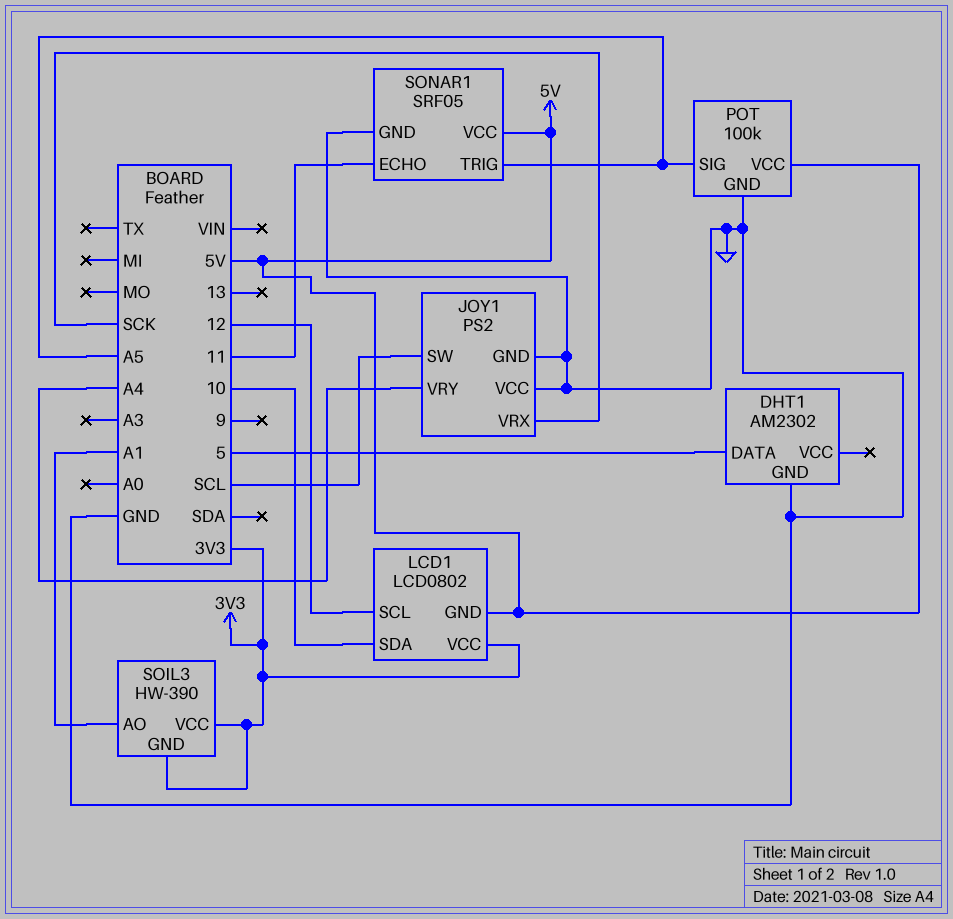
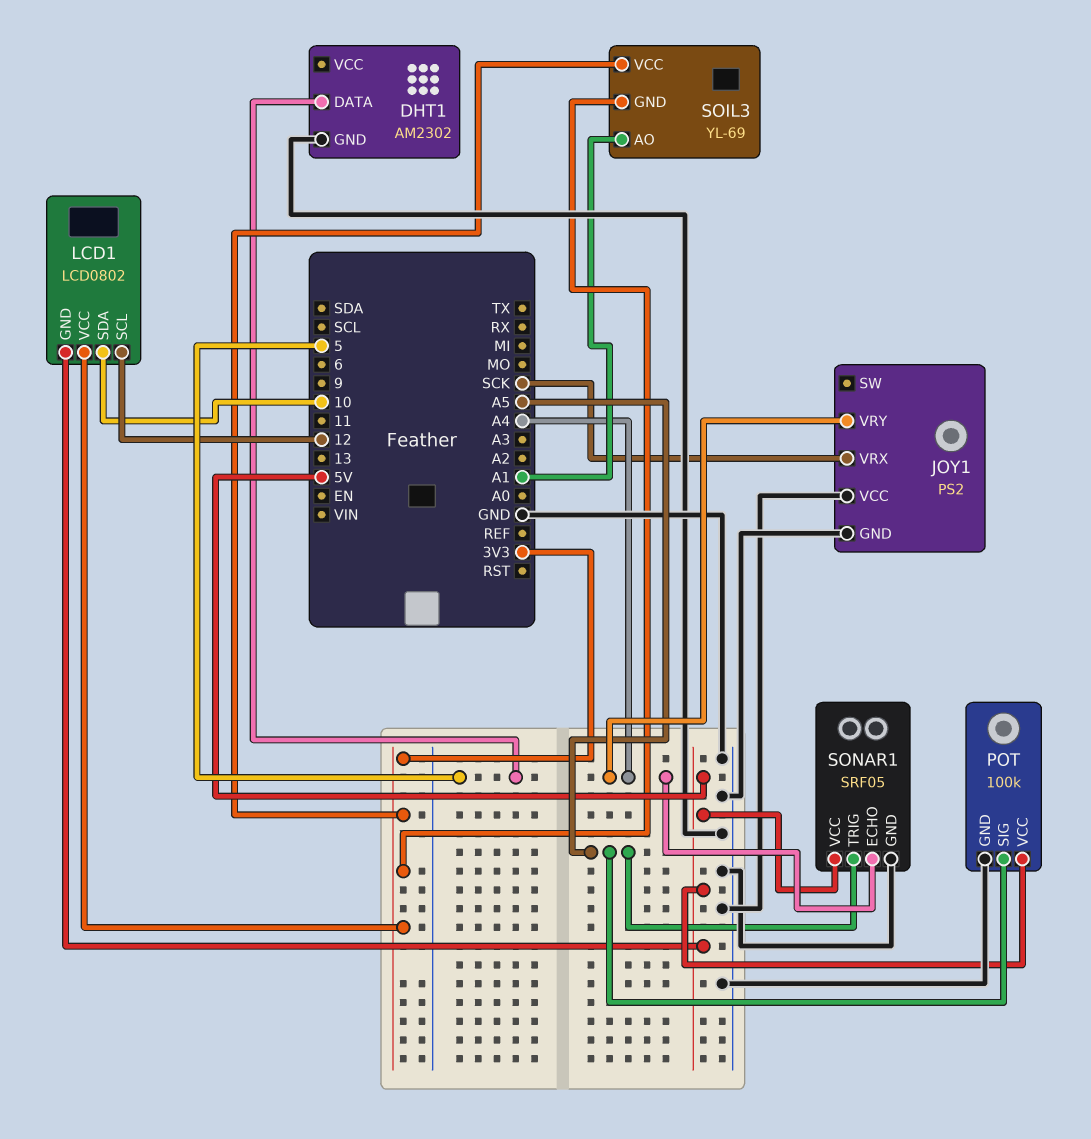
JOY1 pin SW: SCL -> none
SOIL3: HW-390 -> YL-69
SONAR1 pin ECHO: 11 -> A4

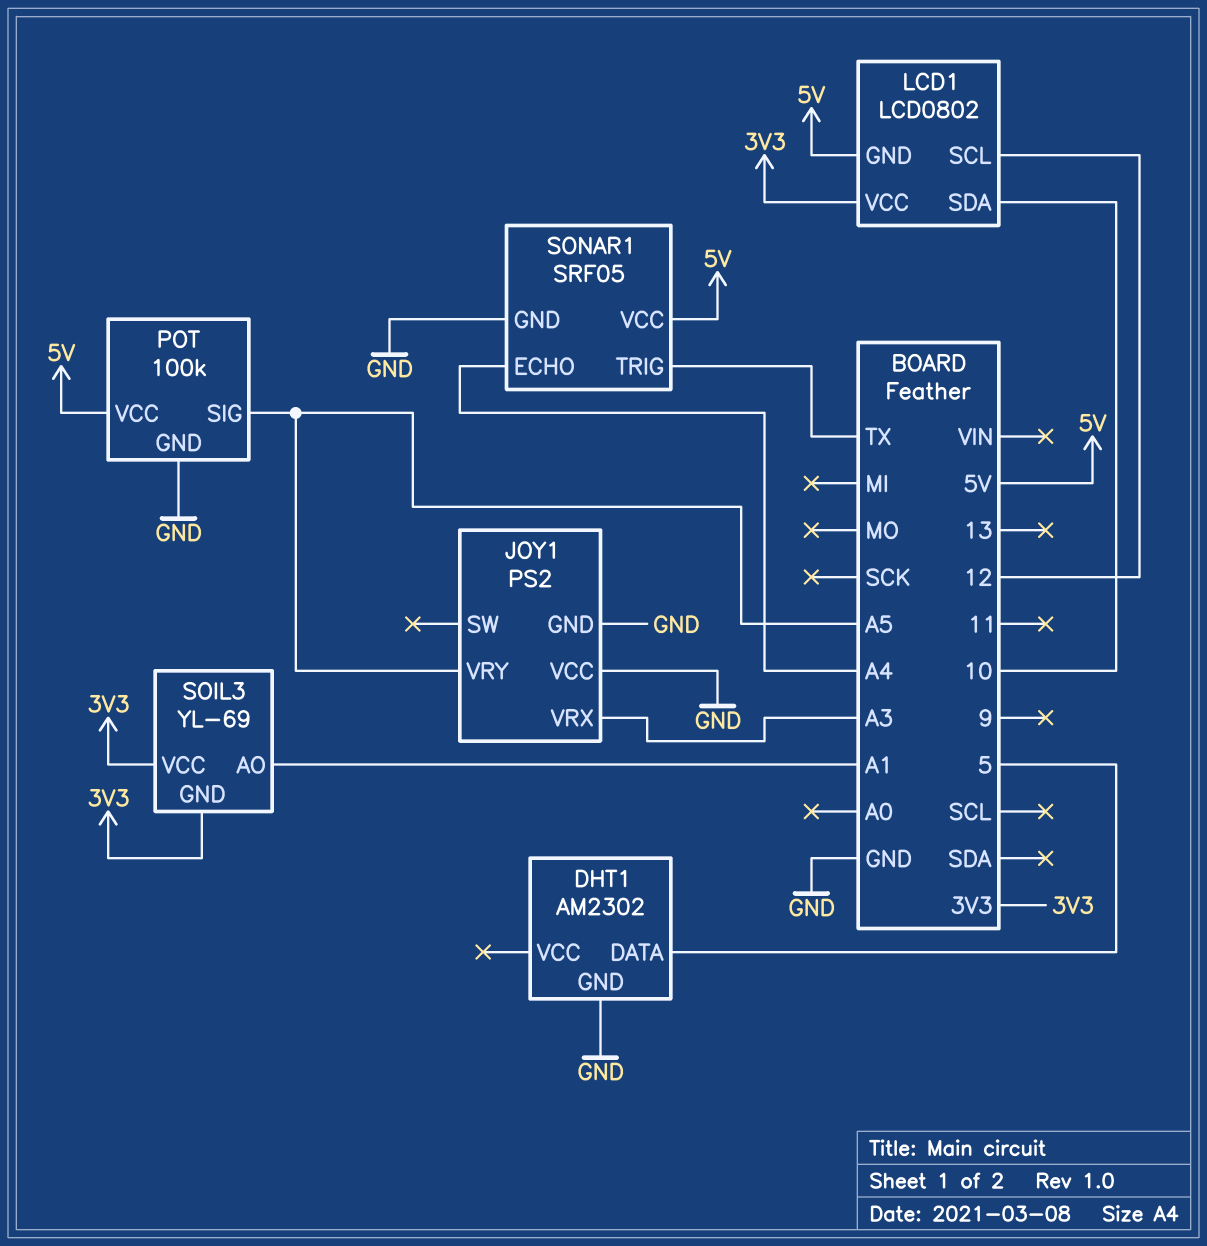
JOY1 pin VRX: SCK -> A3
JOY1 pin VRY: A4 -> A5
SONAR1 pin TRIG: A5 -> TX

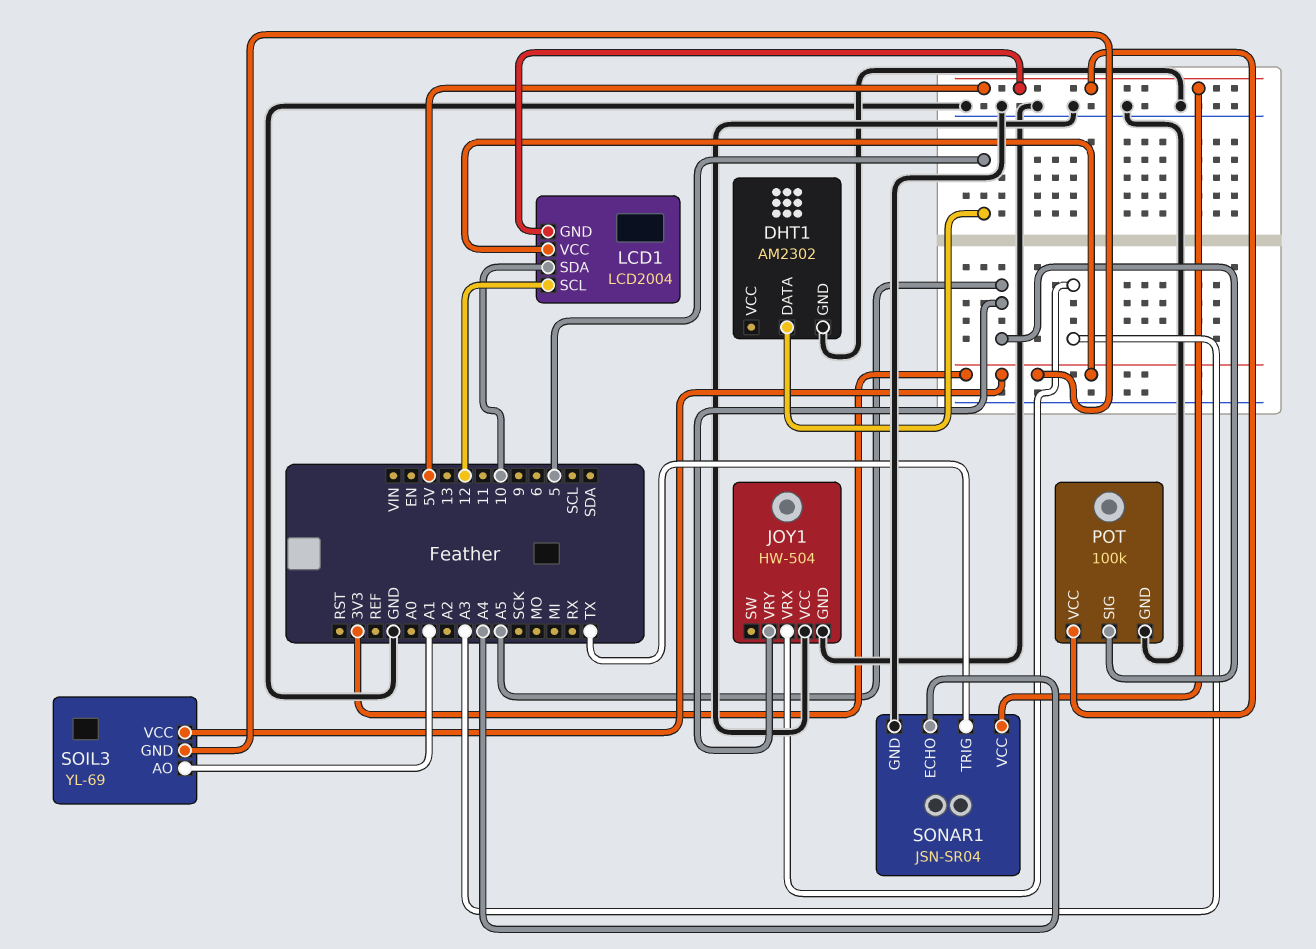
JOY1: PS2 -> HW-504
LCD1: LCD0802 -> LCD2004
SONAR1: SRF05 -> JSN-SR04

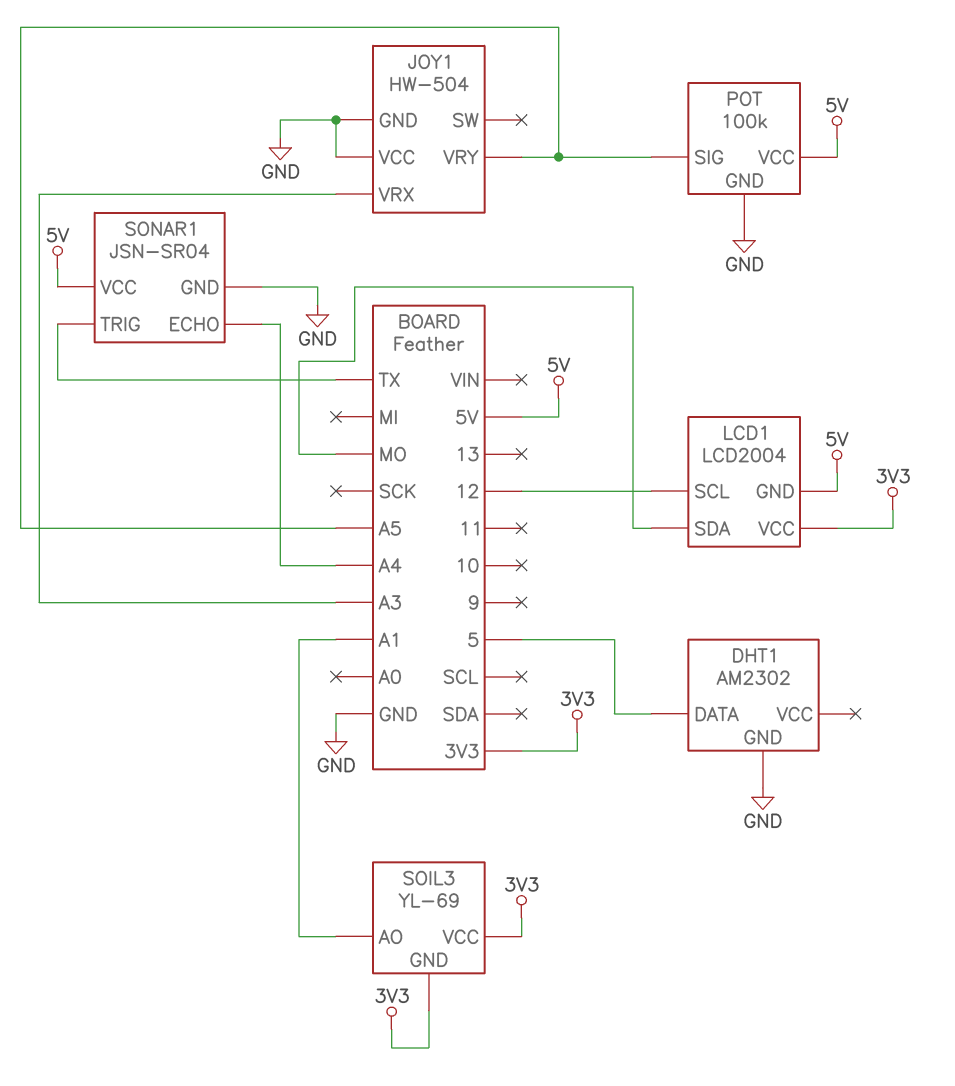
LCD1 pin SDA: 10 -> MO

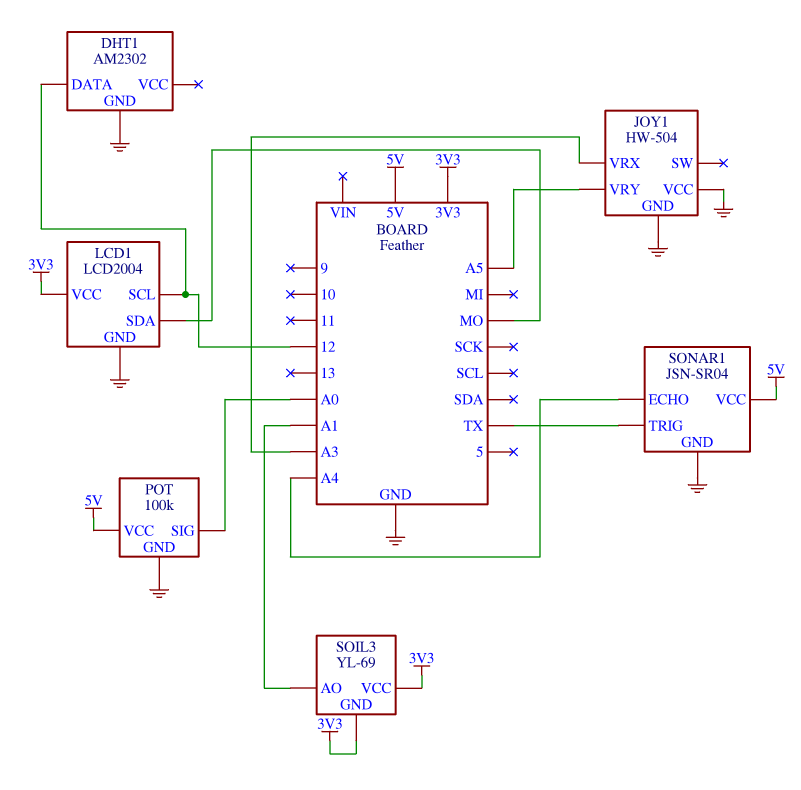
DHT1 pin DATA: 5 -> 12
LCD1 pin GND: 5V -> GND
POT pin SIG: A5 -> A0

